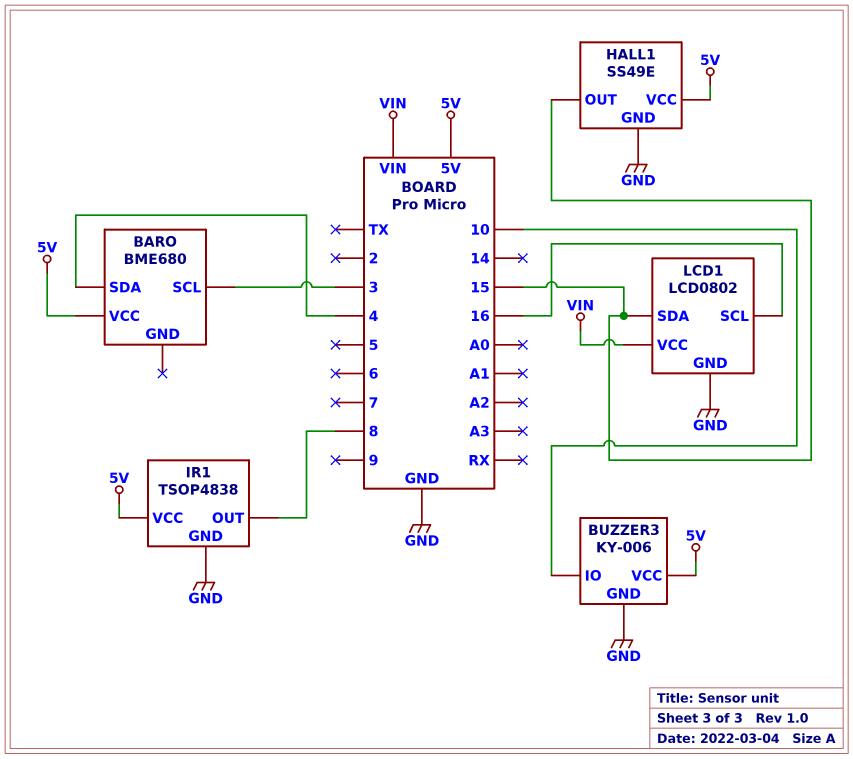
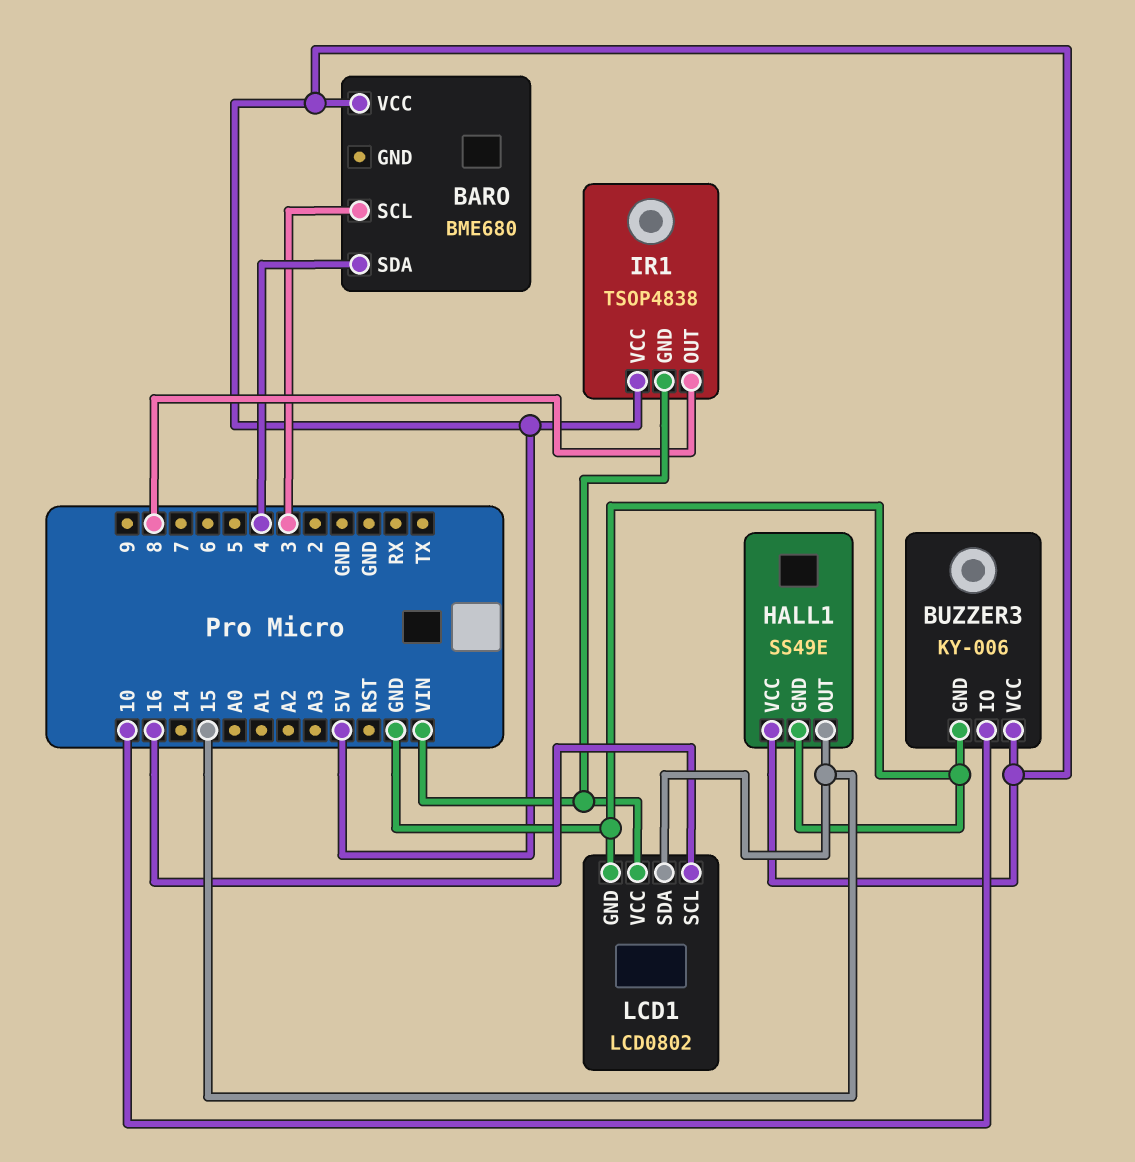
IR1 pin GND: GND -> VIN

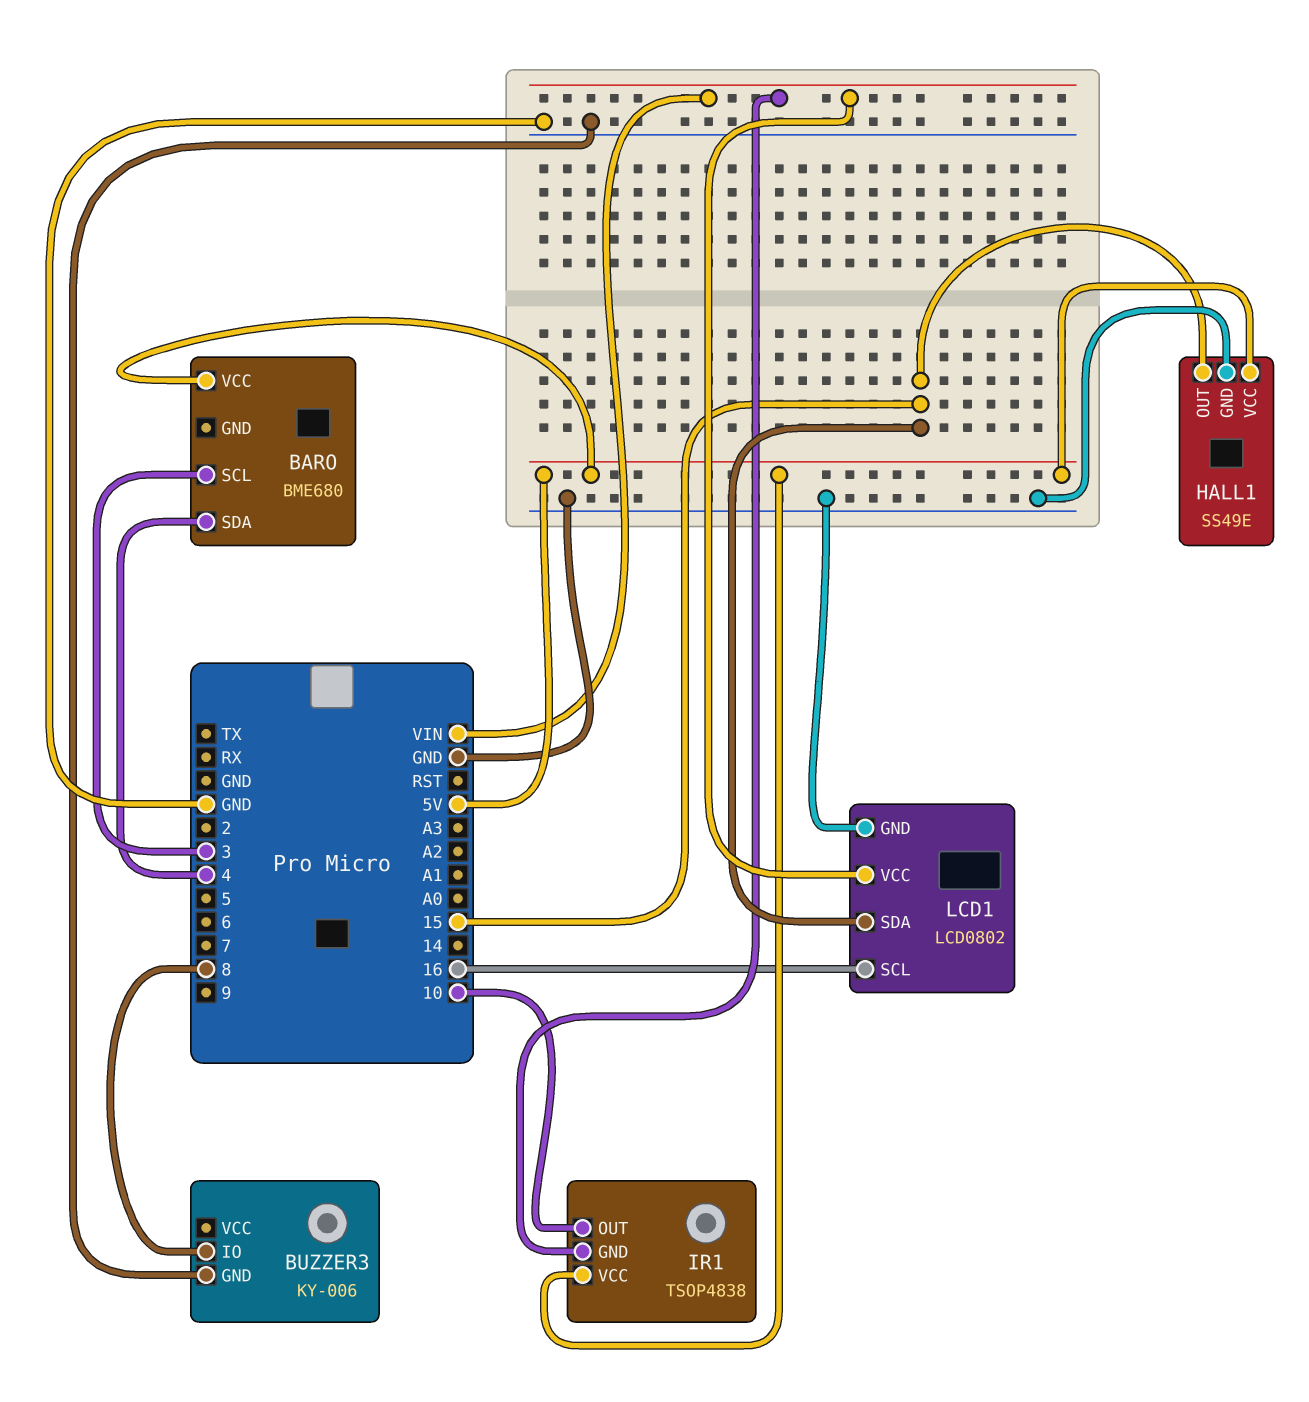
BUZZER3 pin IO: 10 -> 8
BUZZER3 pin VCC: 5V -> none
IR1 pin OUT: 8 -> 10

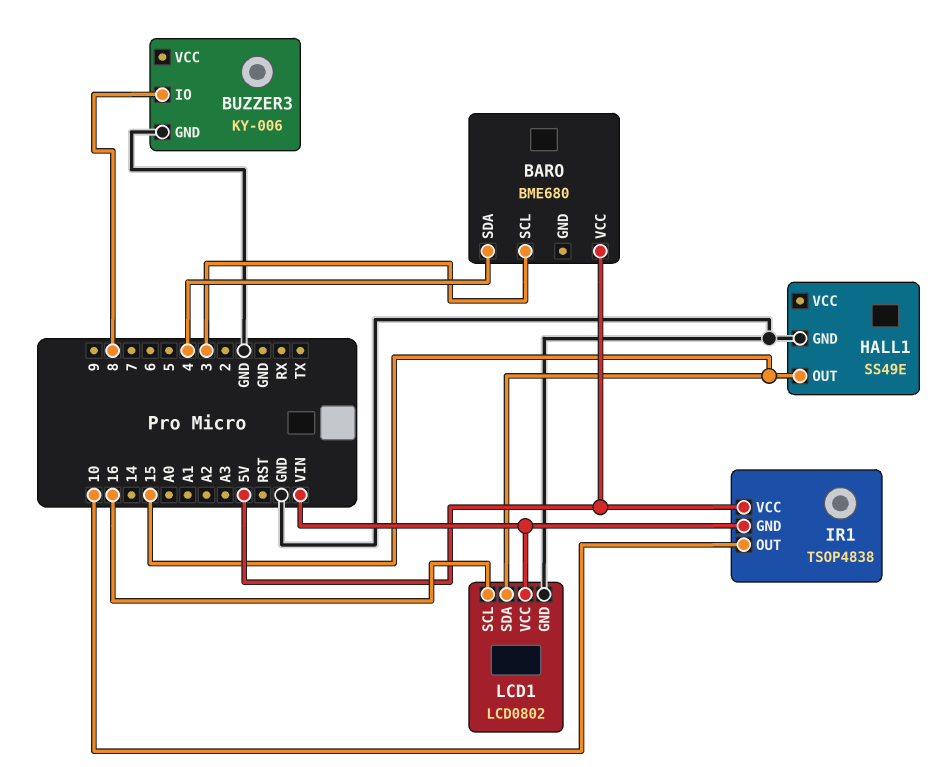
HALL1 pin VCC: 5V -> none

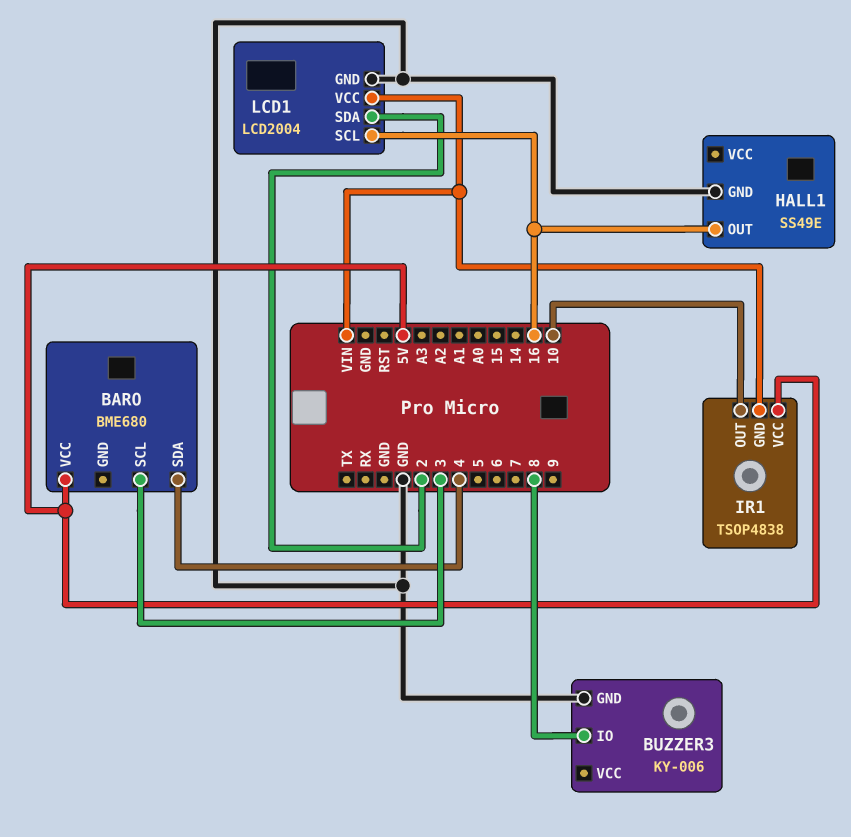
HALL1 pin OUT: 15 -> 16
LCD1: LCD0802 -> LCD2004
LCD1 pin SDA: 15 -> 2

